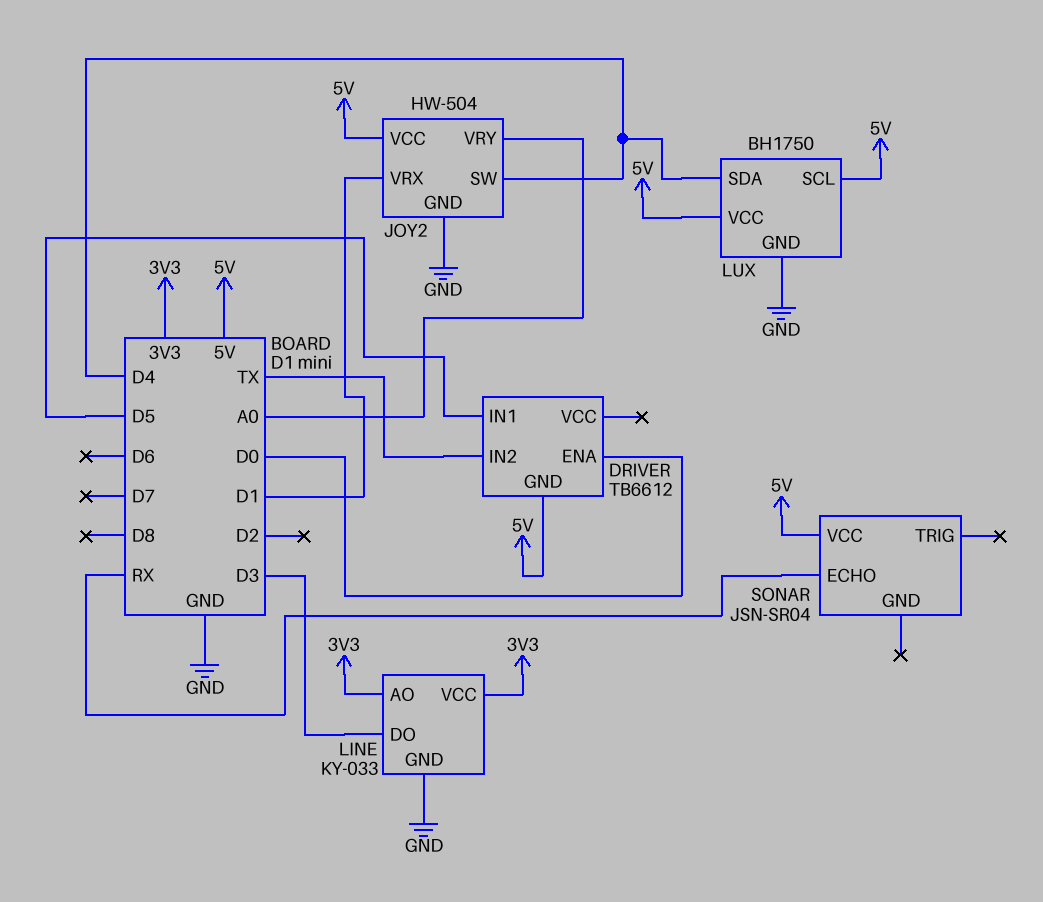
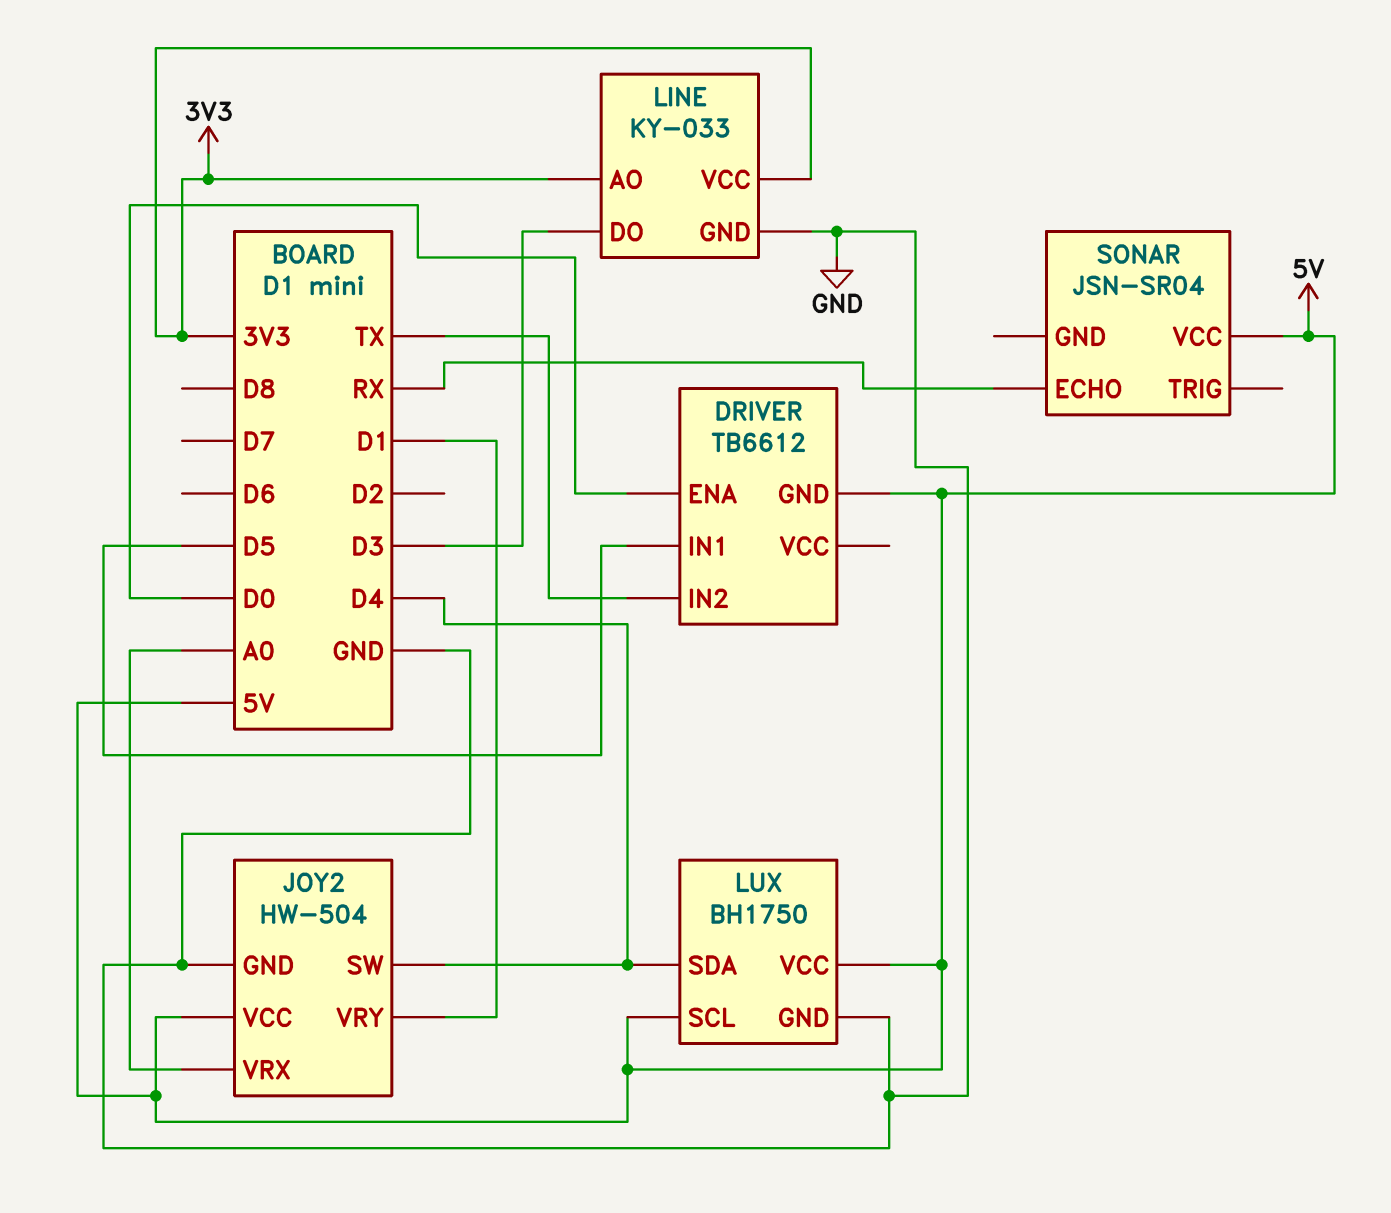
JOY2 pin VRX: D1 -> A0
JOY2 pin VRY: A0 -> D1

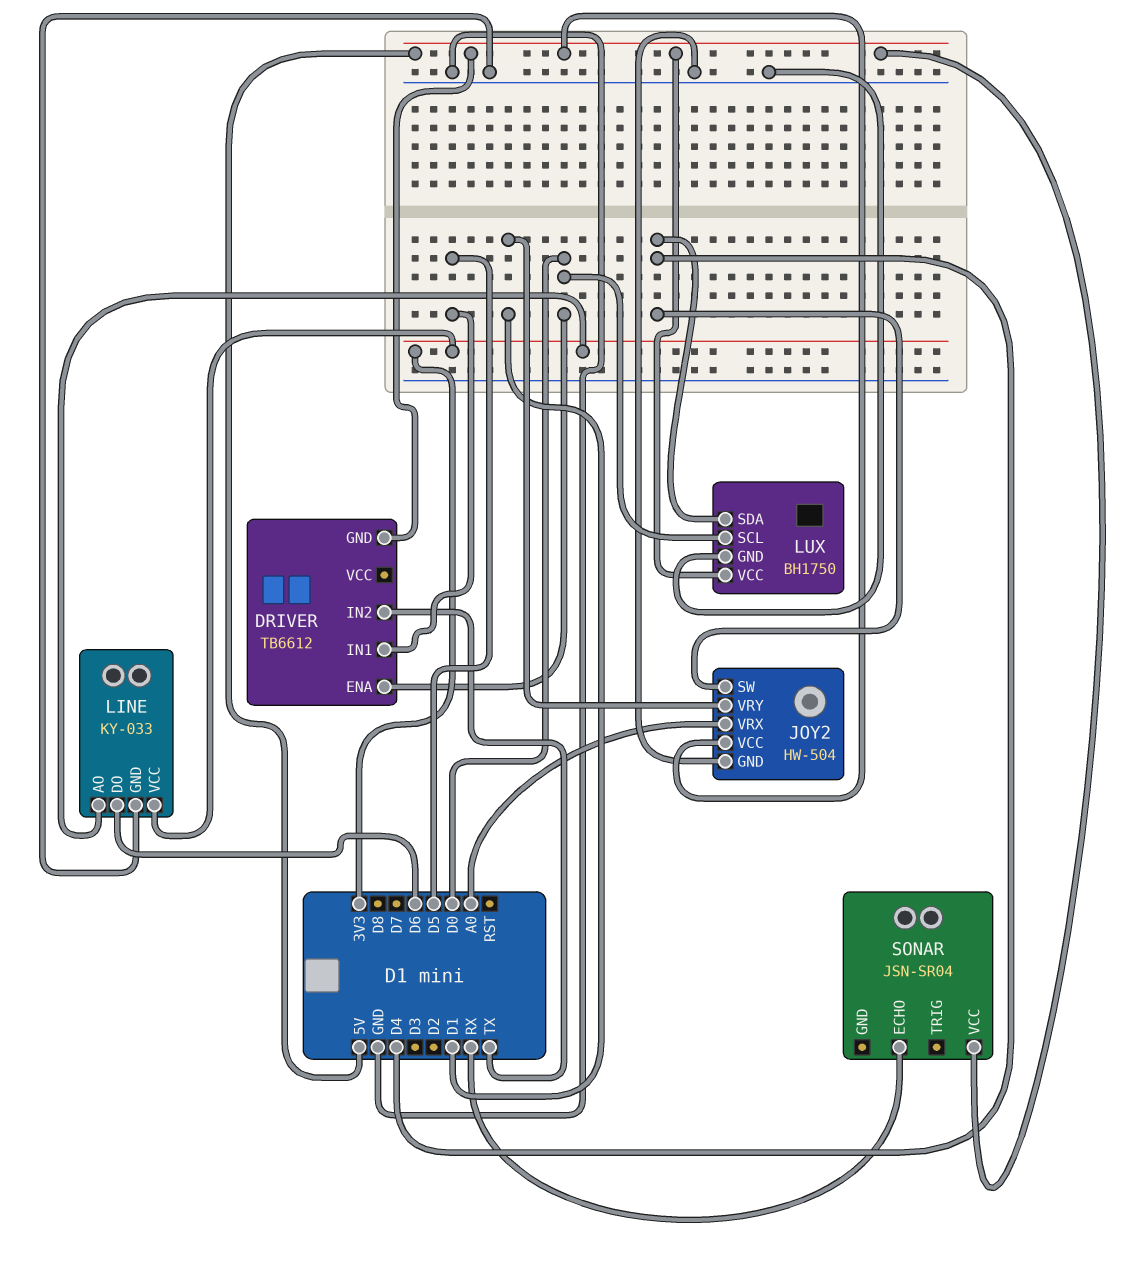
LINE pin DO: D3 -> D6
LUX pin SCL: 5V -> D0

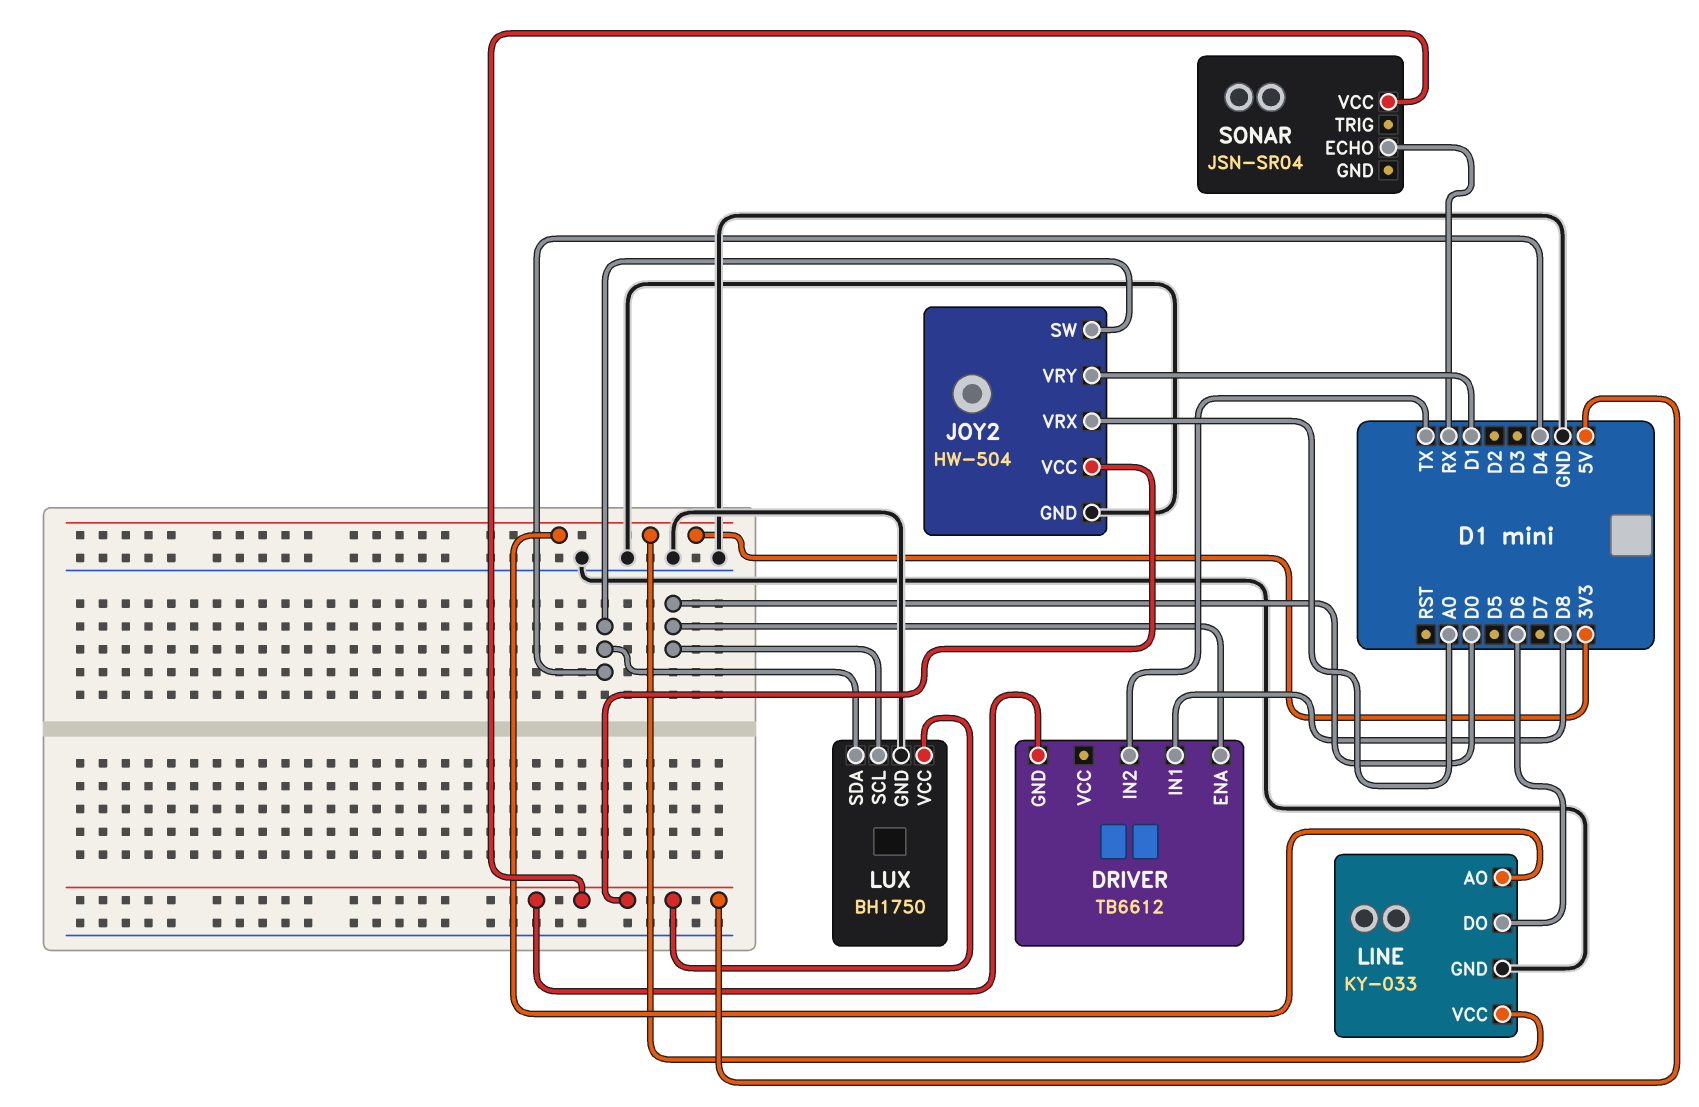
DRIVER pin IN1: D5 -> D8

